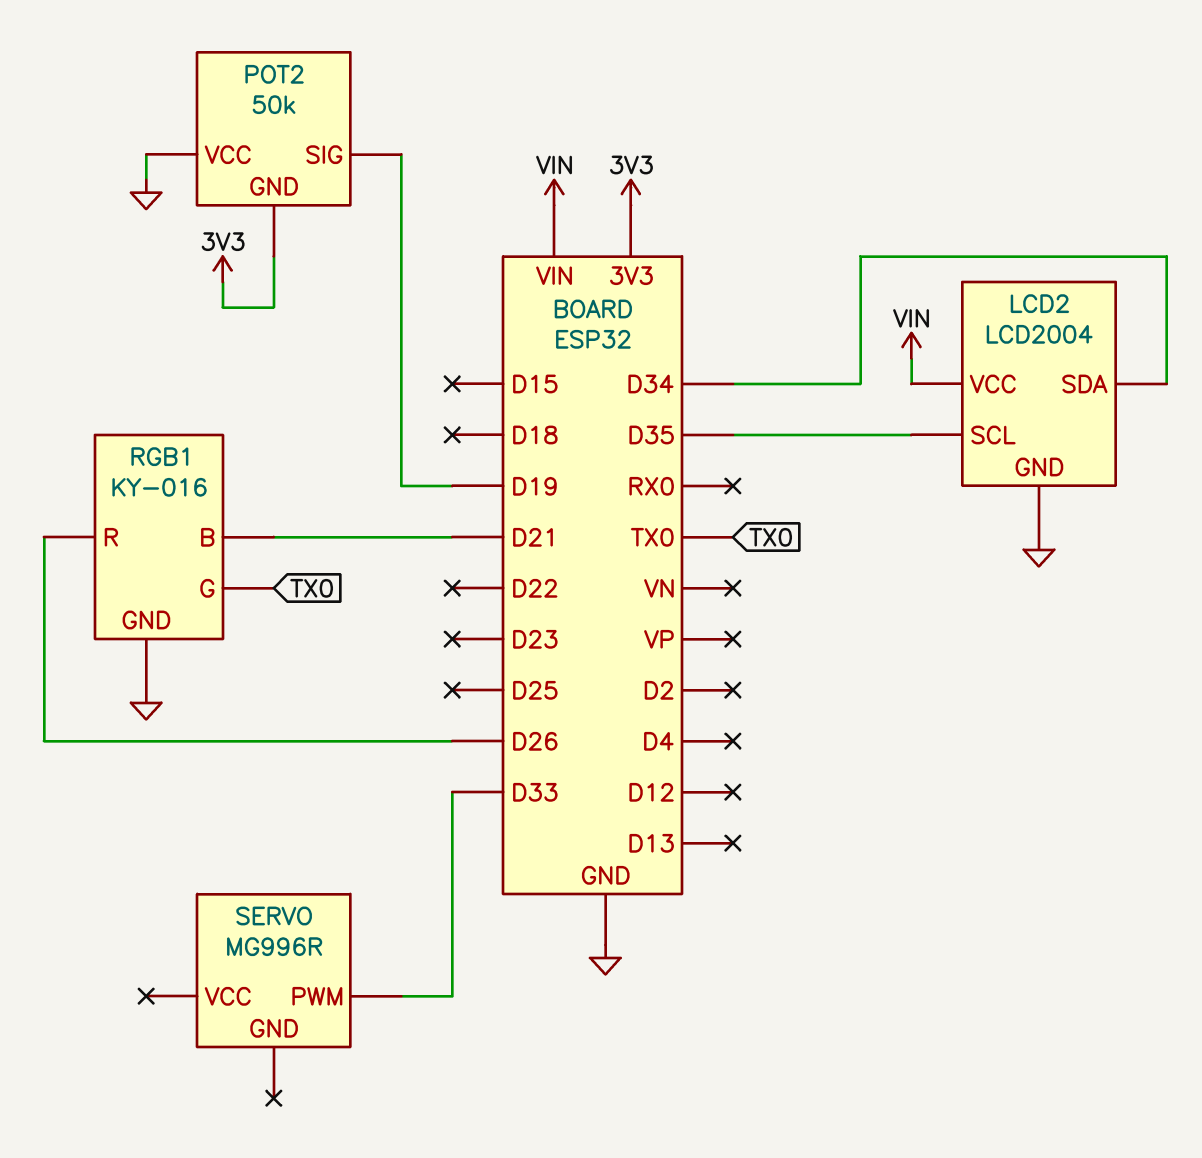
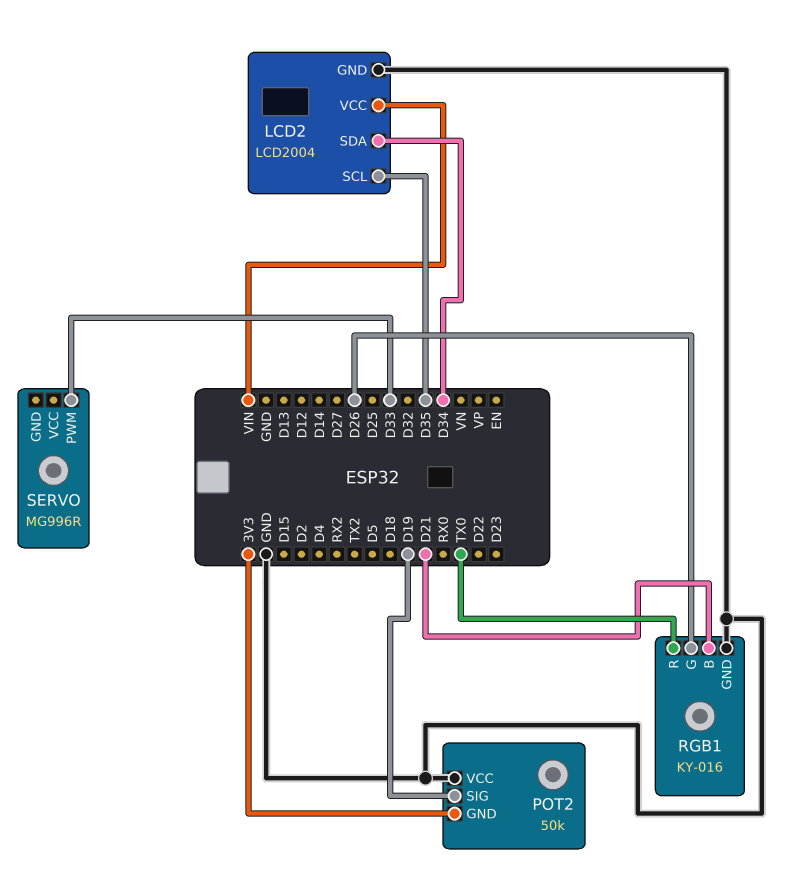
RGB1 pin G: TX0 -> D26
RGB1 pin R: D26 -> TX0

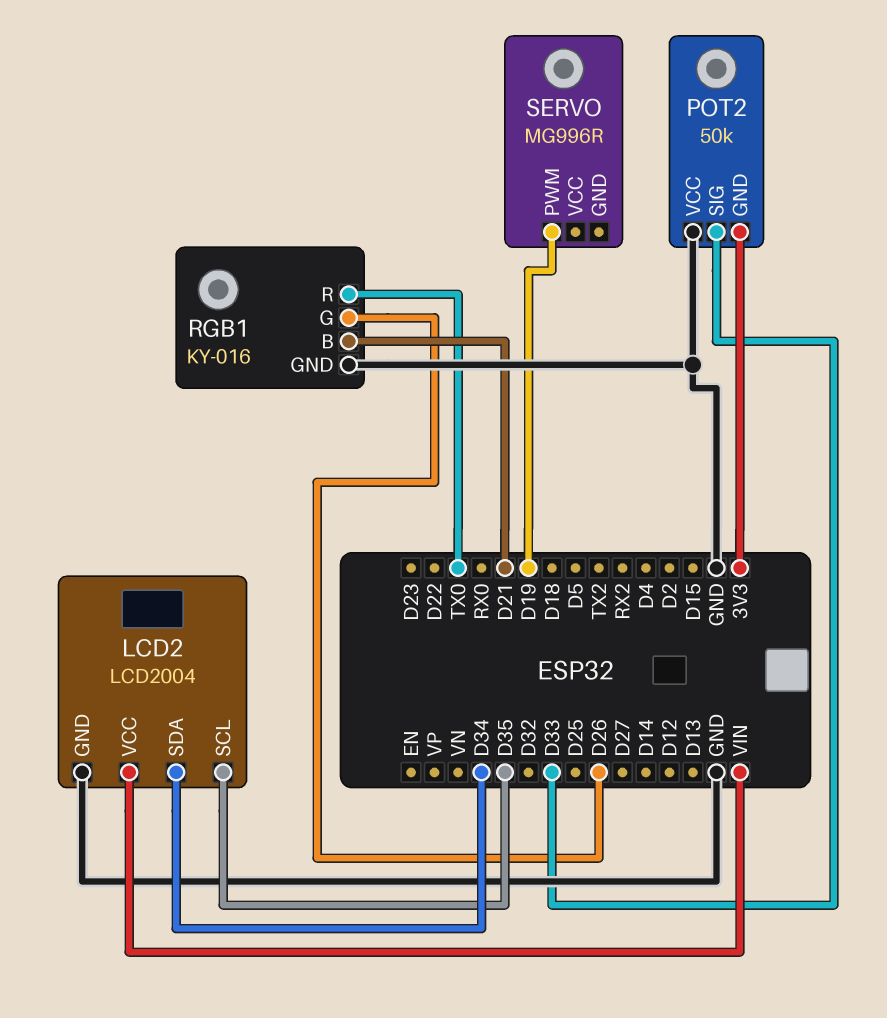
POT2 pin SIG: D19 -> D33
SERVO pin PWM: D33 -> D19

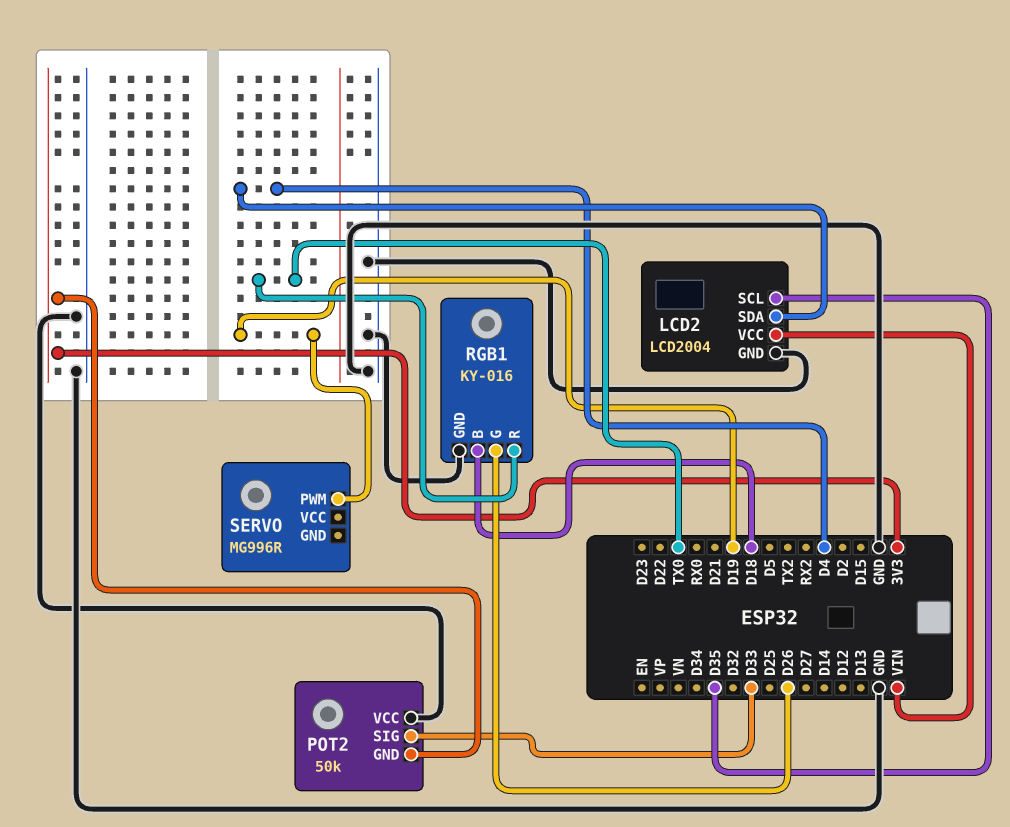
LCD2 pin SDA: D34 -> D4
RGB1 pin B: D21 -> D18

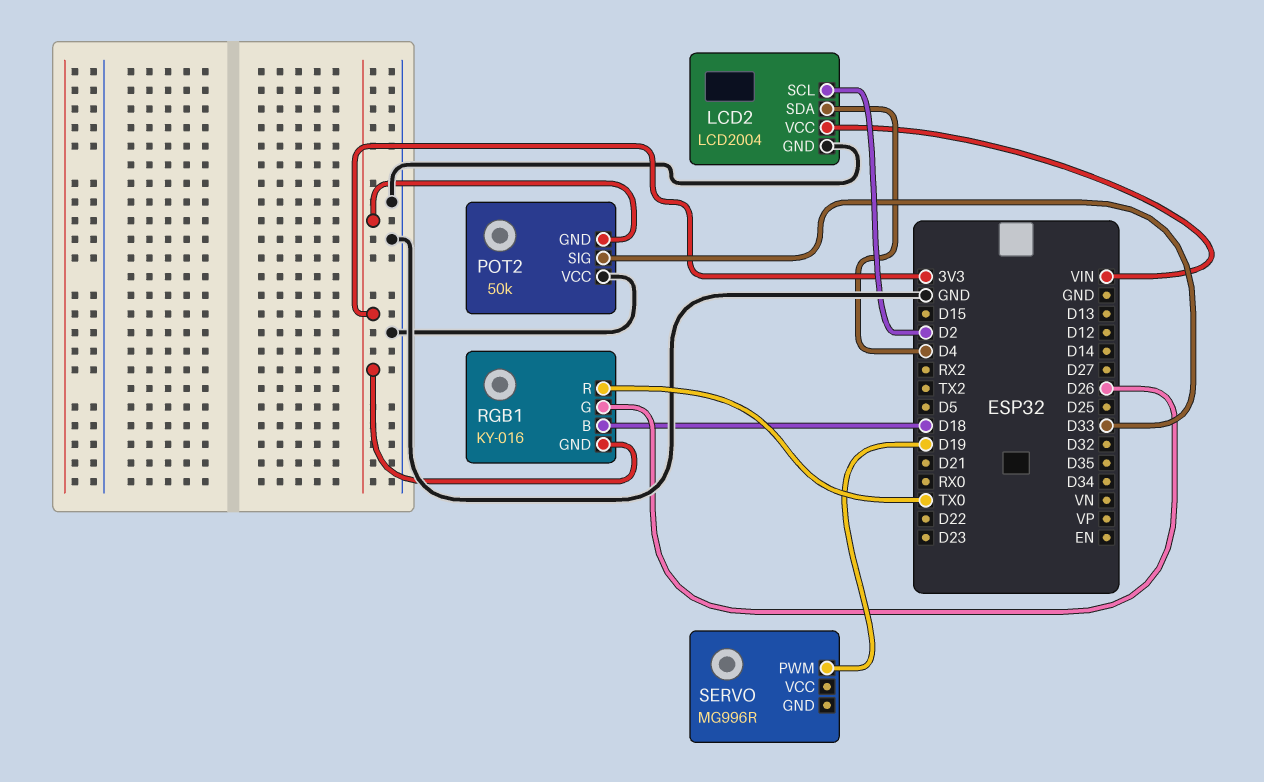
LCD2 pin SCL: D35 -> D2
RGB1 pin GND: GND -> 3V3

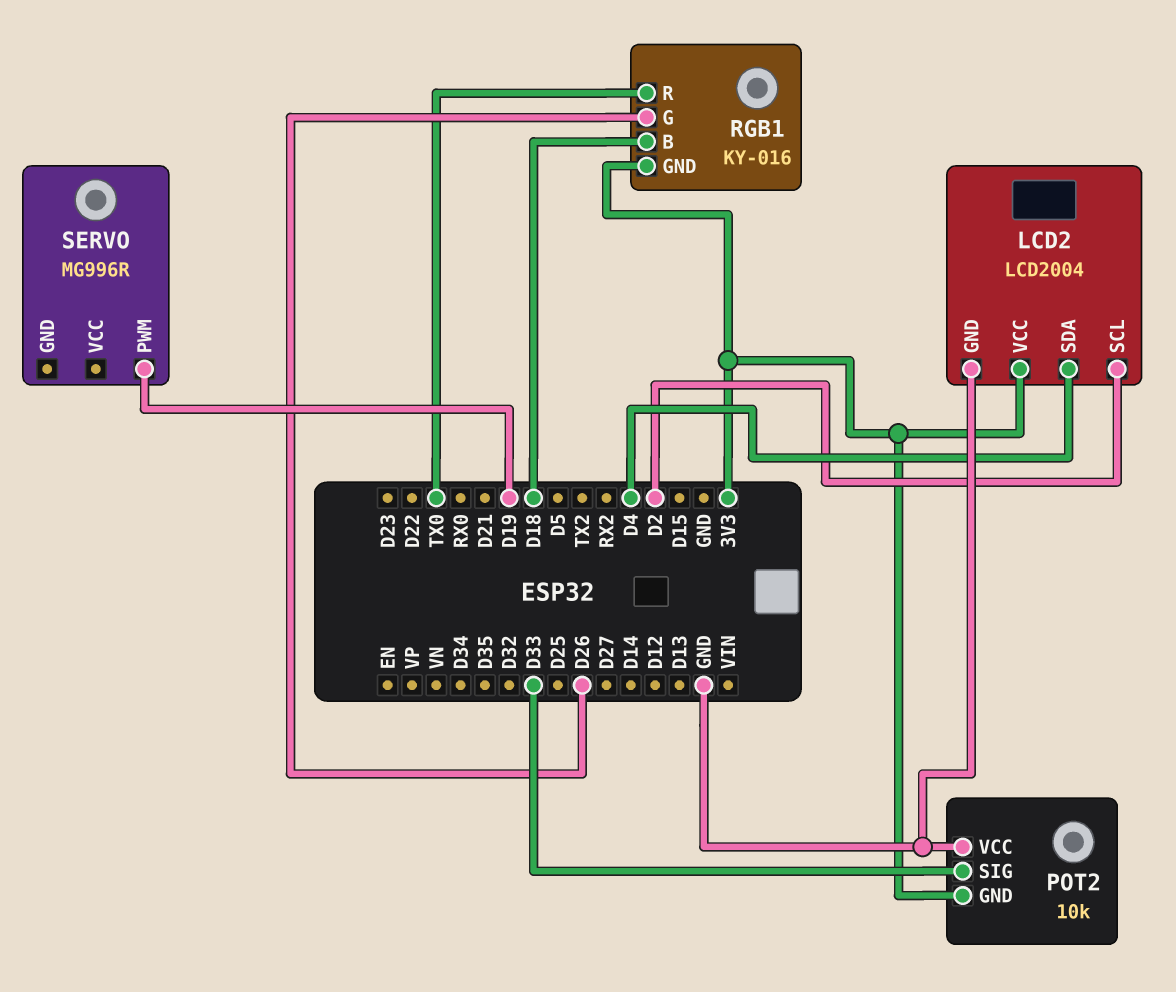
LCD2 pin VCC: VIN -> 3V3
POT2: 50k -> 10k

